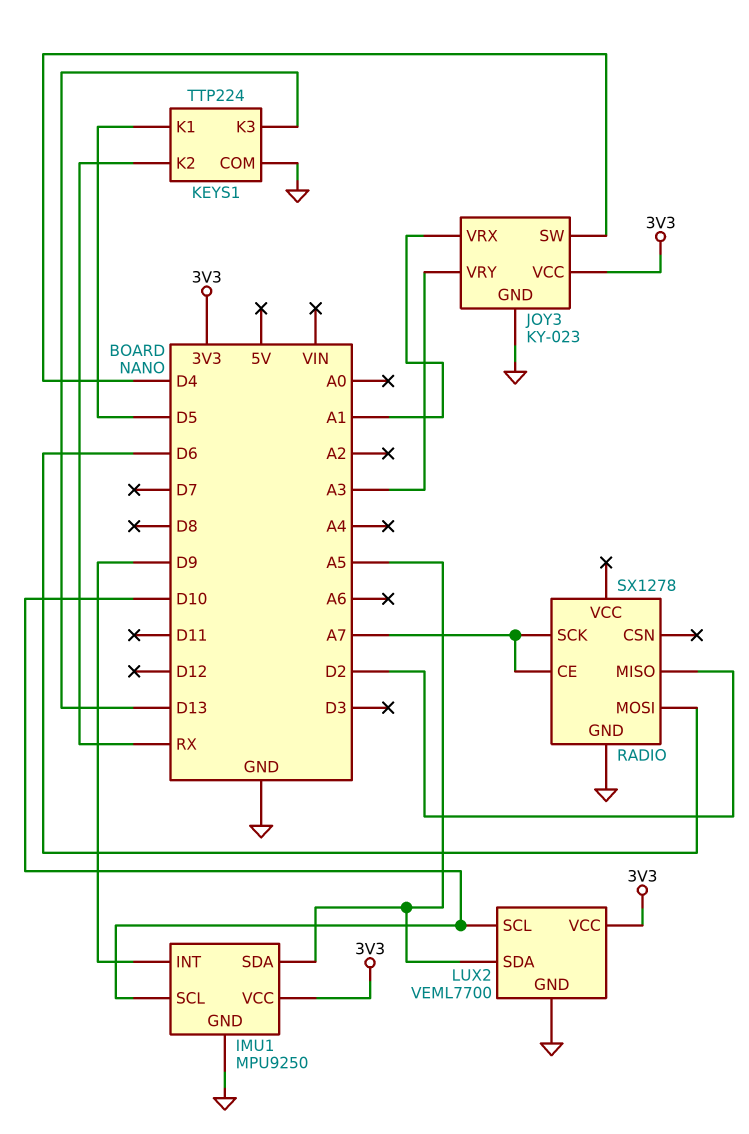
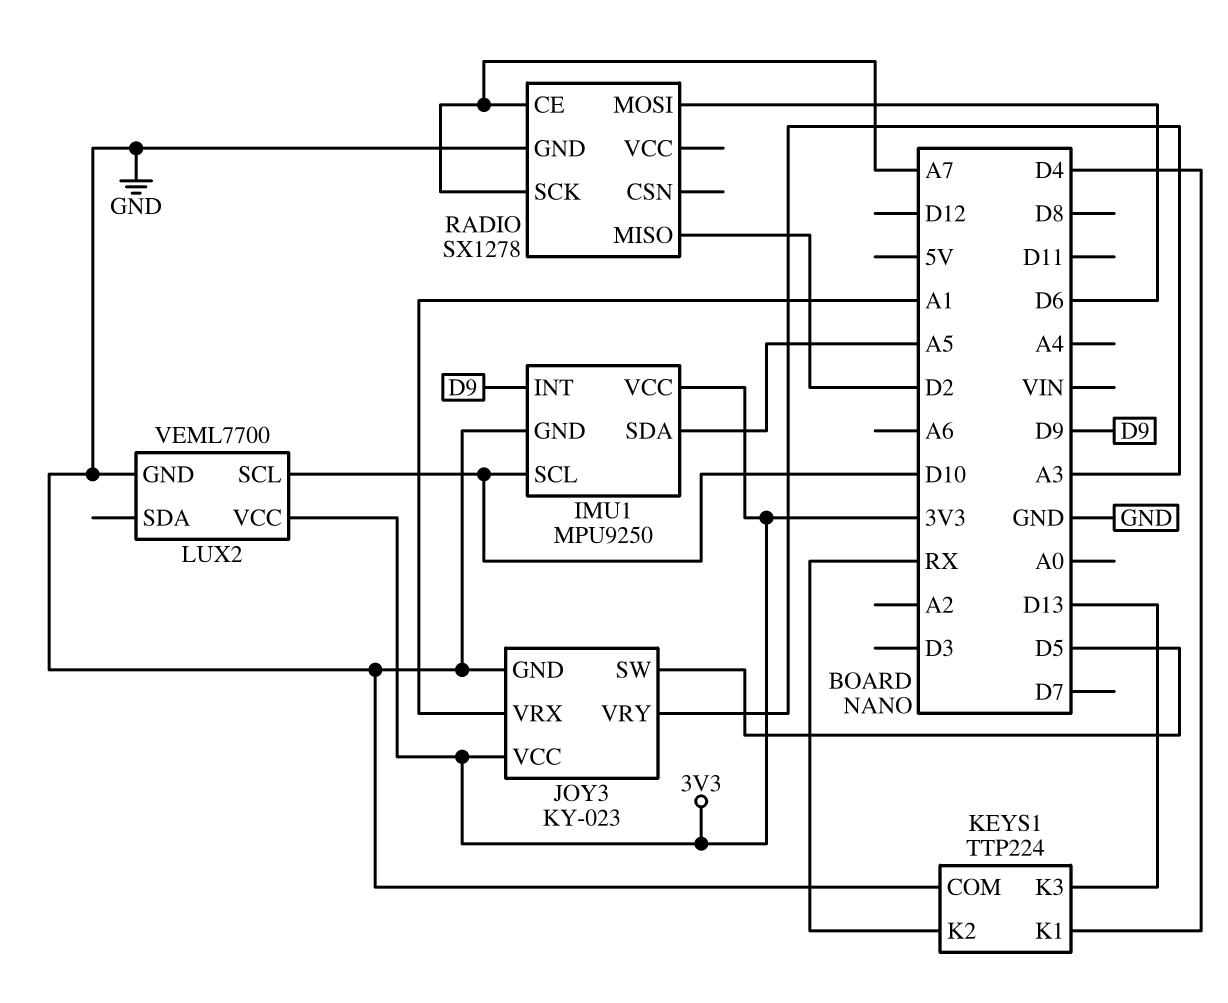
JOY3 pin SW: D4 -> D5
KEYS1 pin K1: D5 -> D4
LUX2 pin SDA: A5 -> none

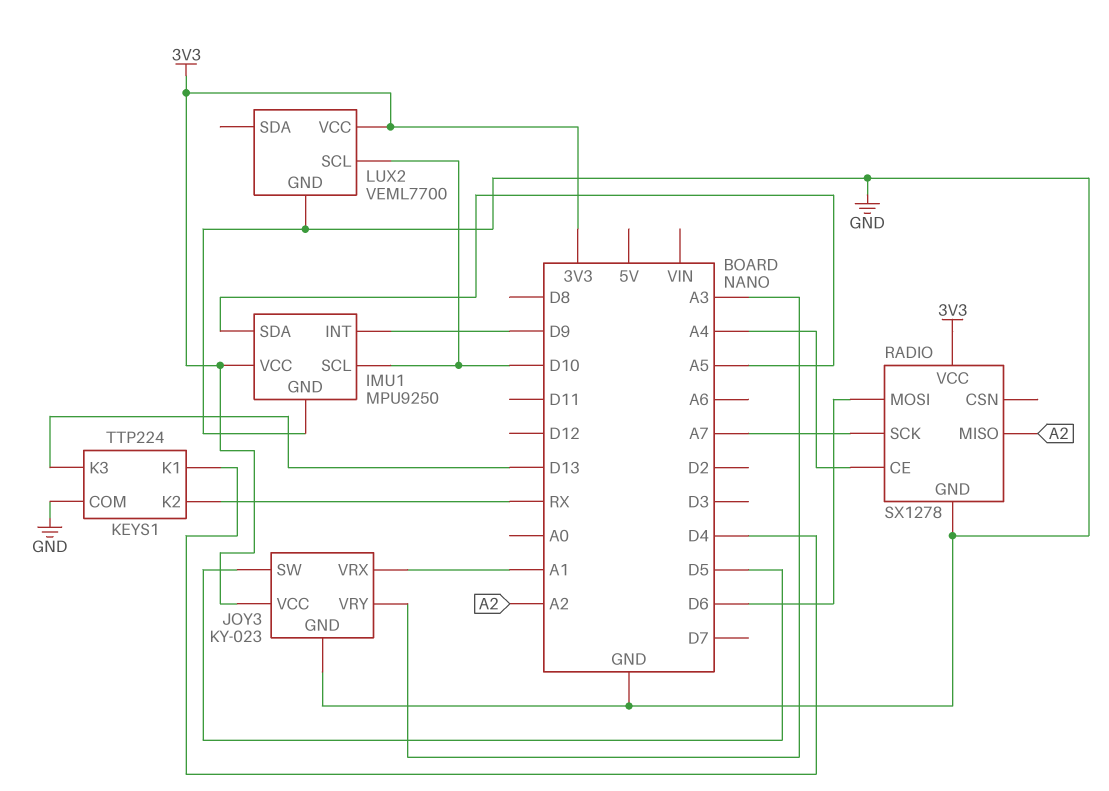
RADIO pin CE: A7 -> A4
RADIO pin MISO: D2 -> A2
RADIO pin VCC: none -> 3V3

